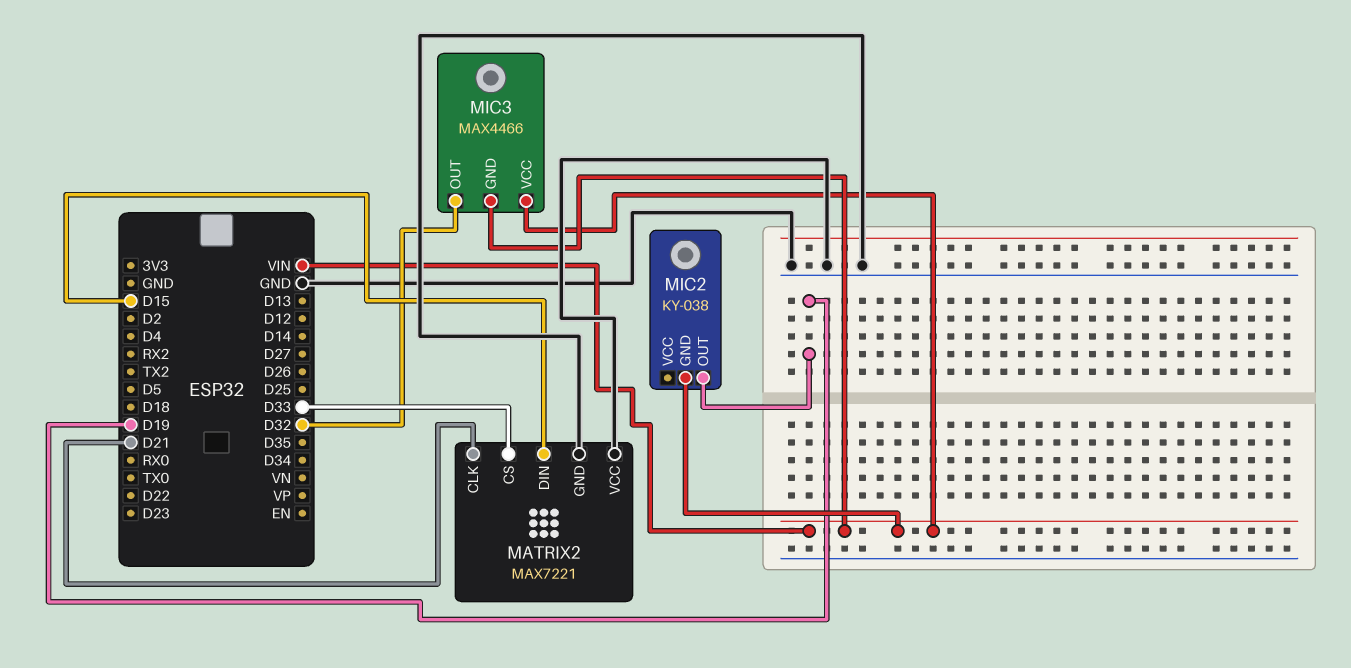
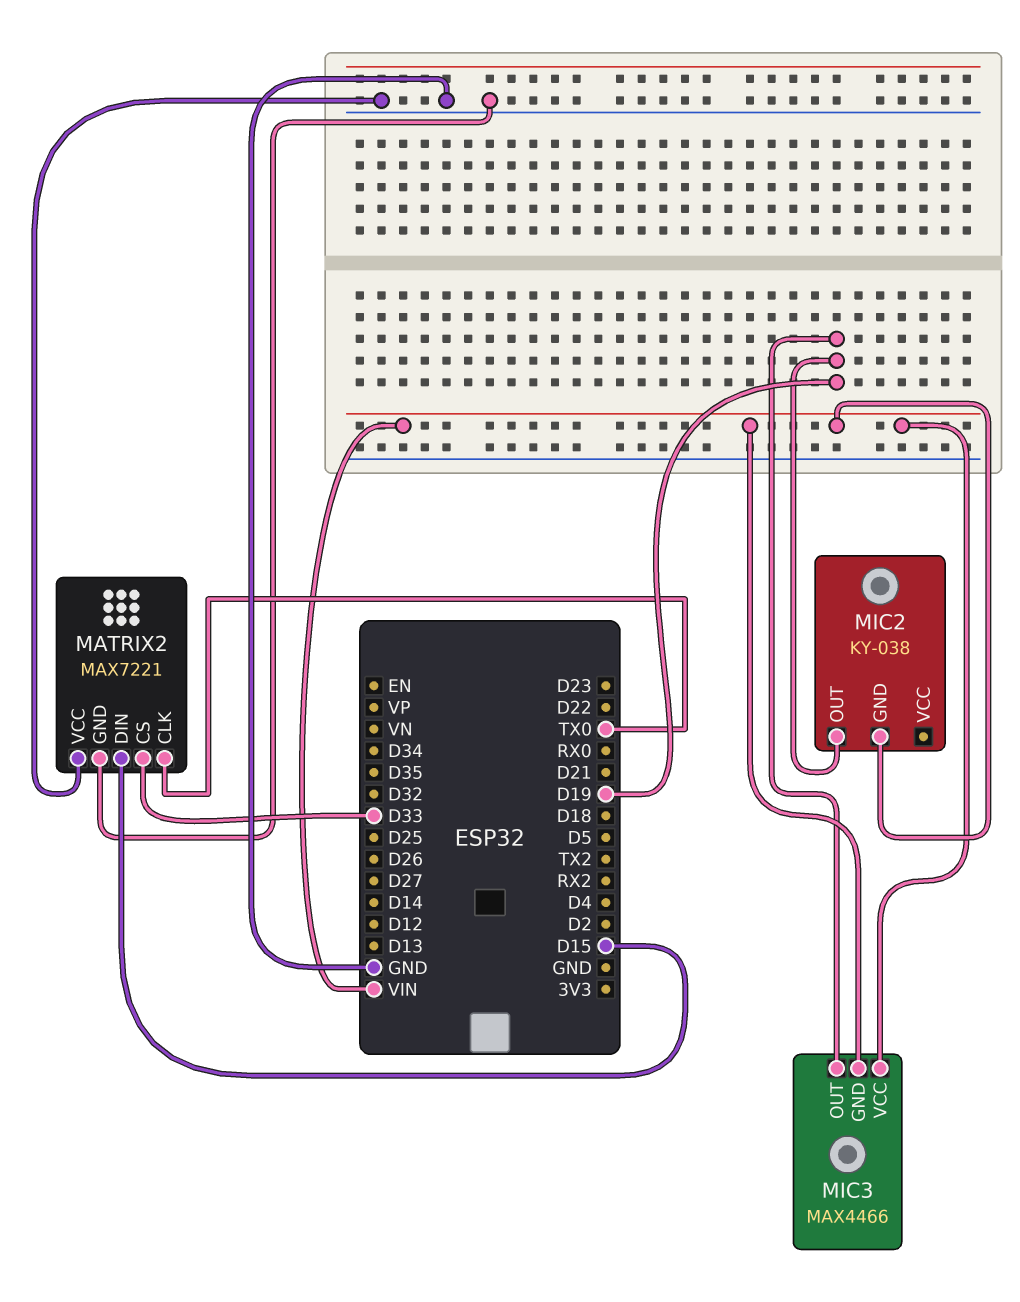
MATRIX2 pin CLK: D21 -> TX0
MIC3 pin OUT: D32 -> D19

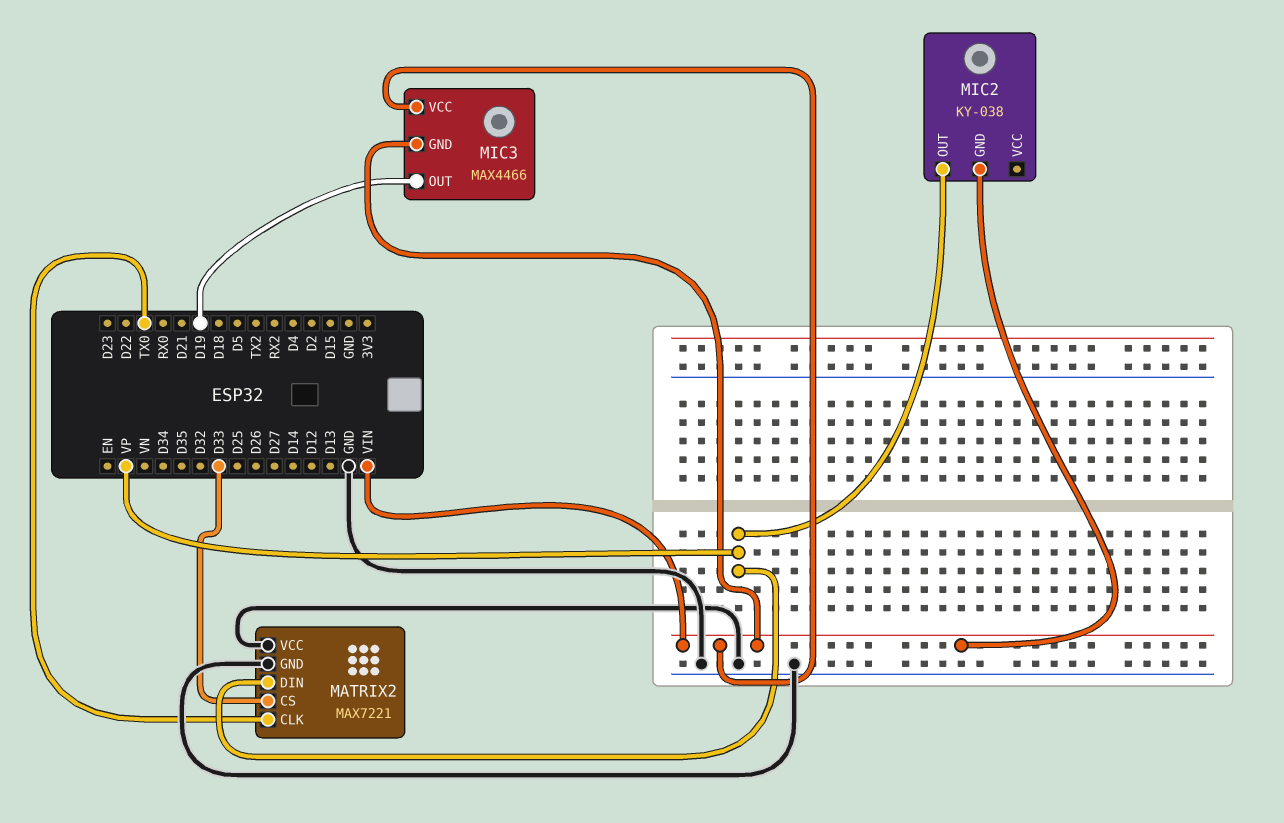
MATRIX2 pin DIN: D15 -> VP
MIC2 pin OUT: D19 -> VP

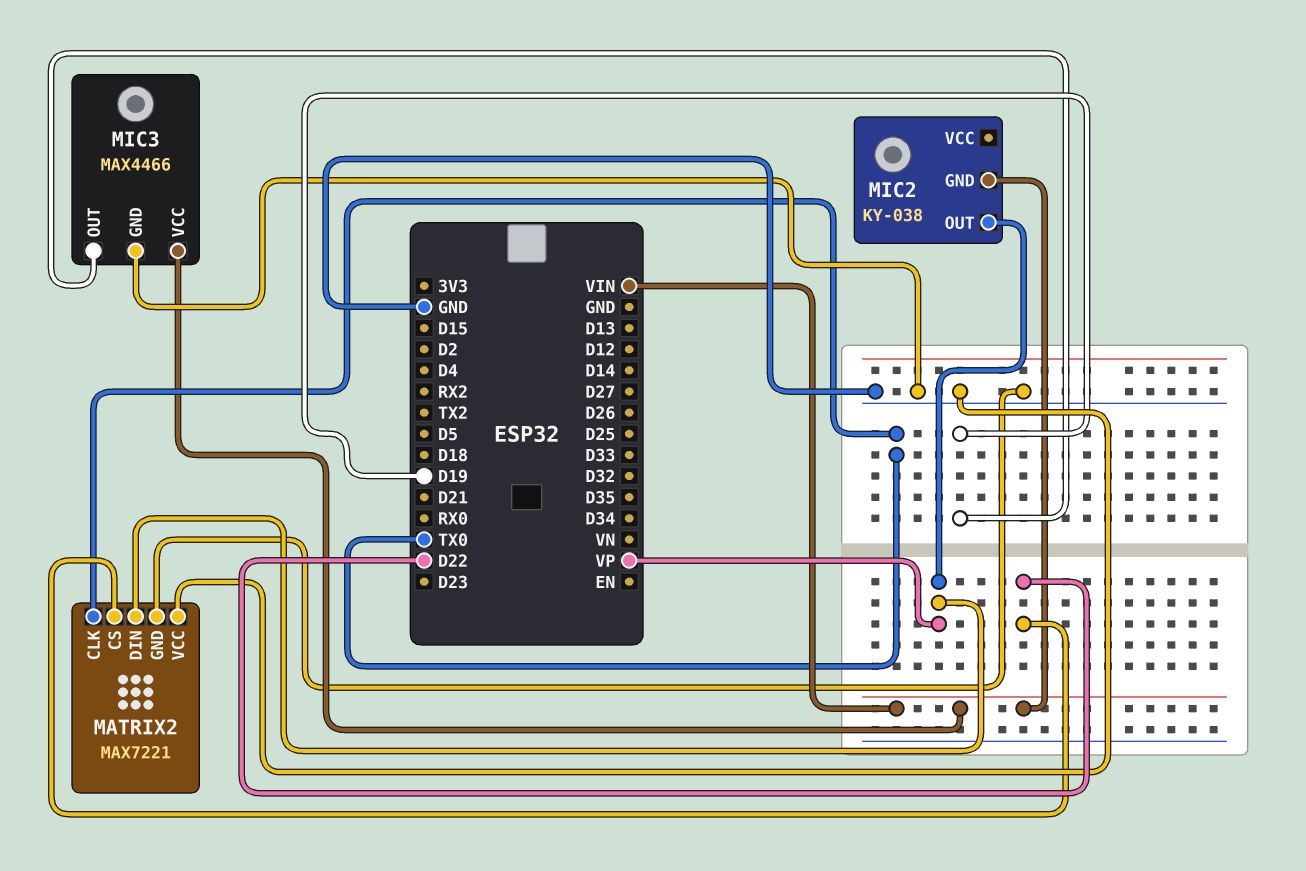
MATRIX2 pin CS: D33 -> D22
MIC3 pin GND: VIN -> GND

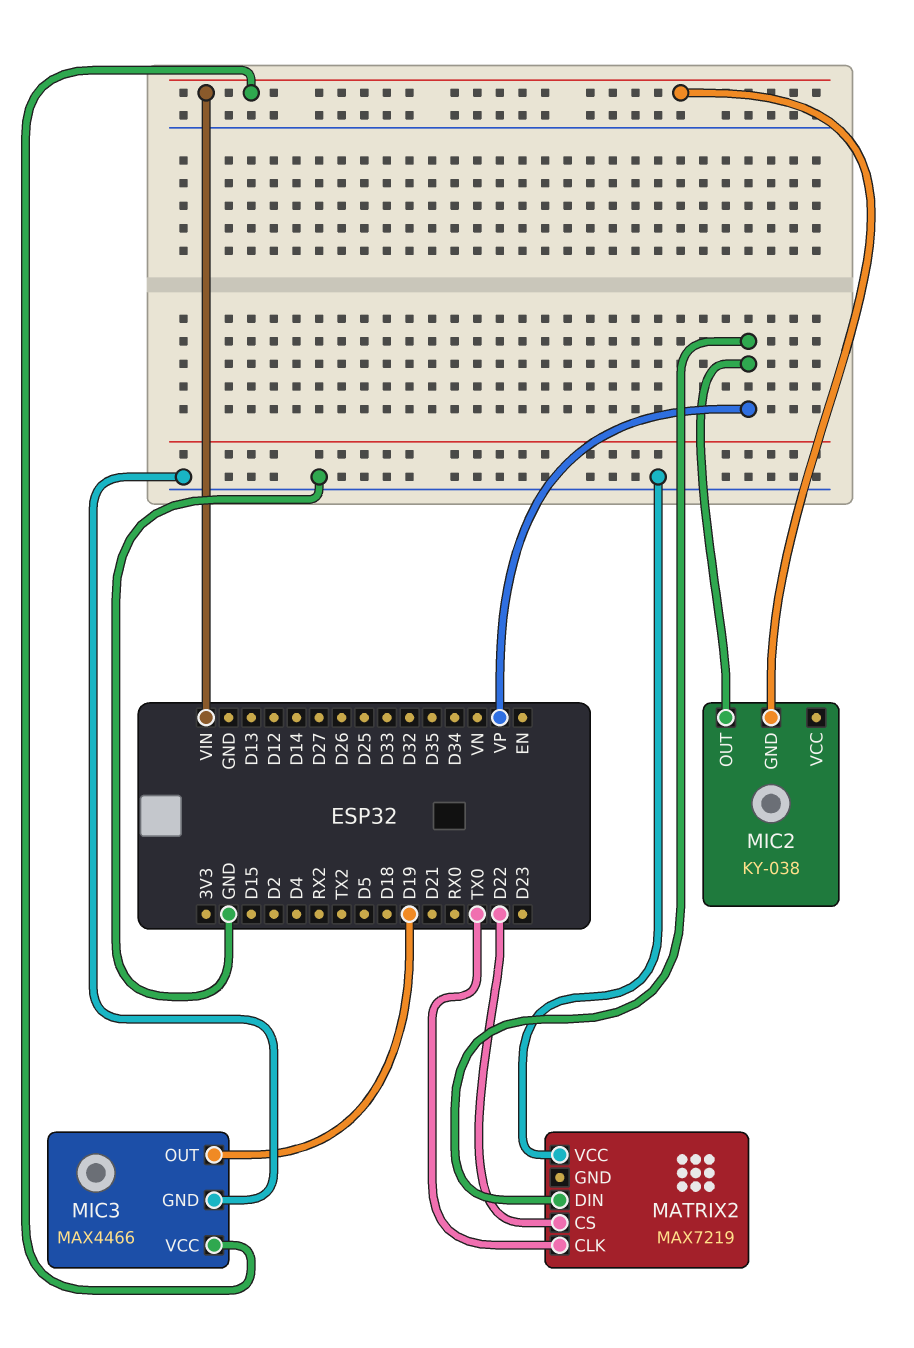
MATRIX2: MAX7221 -> MAX7219
MATRIX2 pin GND: GND -> none

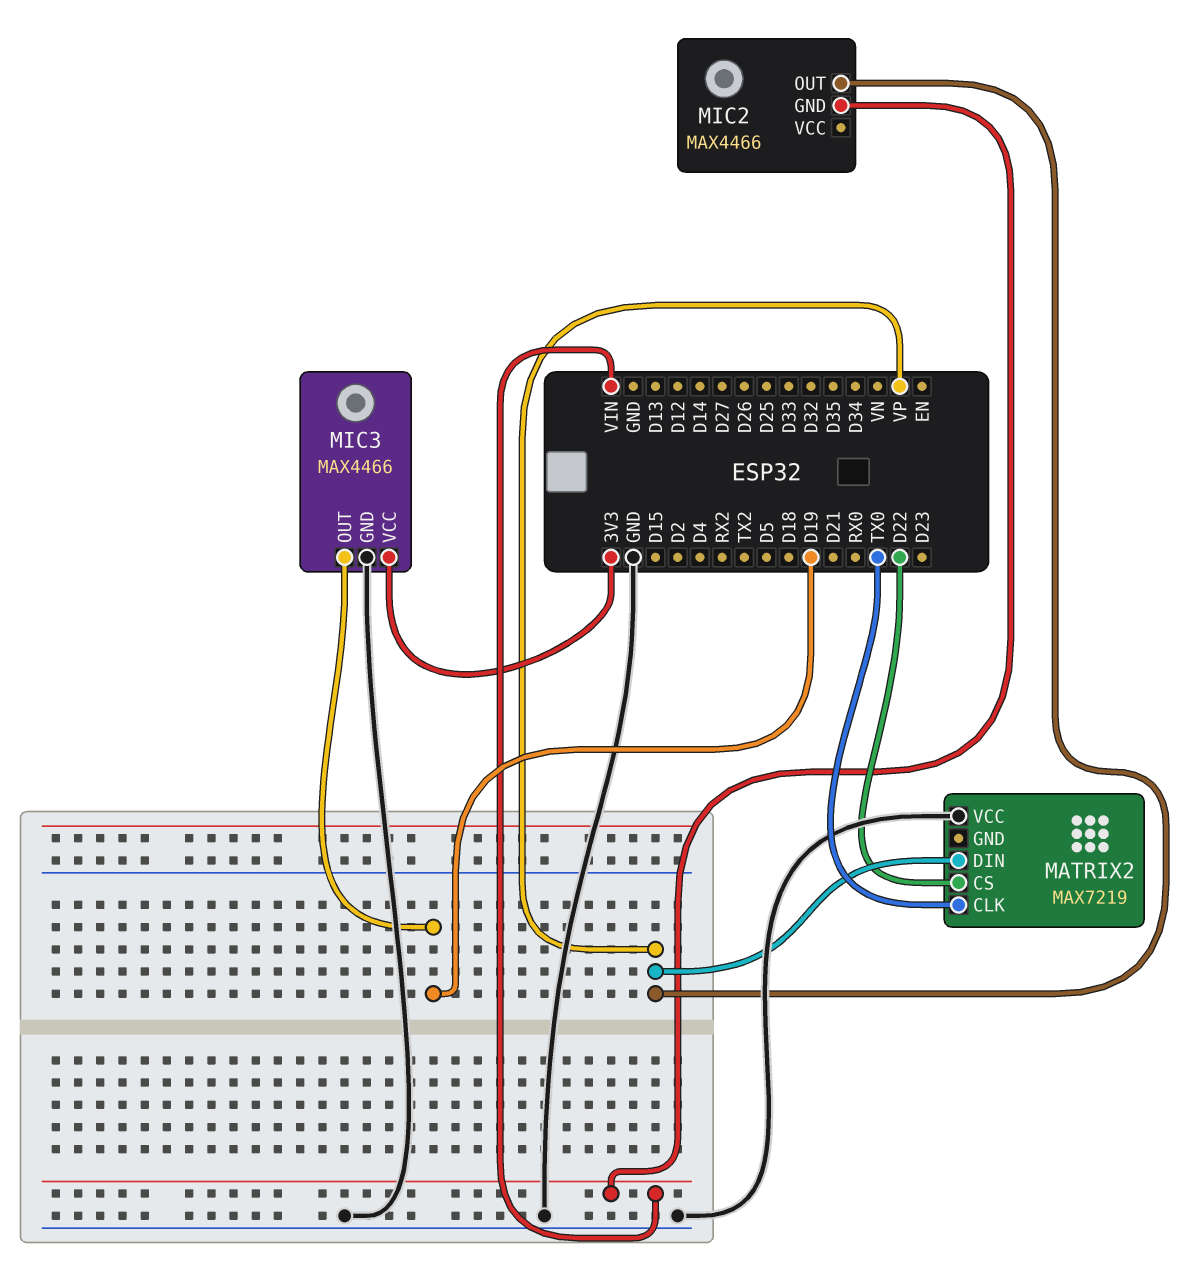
MIC2: KY-038 -> MAX4466
MIC3 pin VCC: VIN -> 3V3

